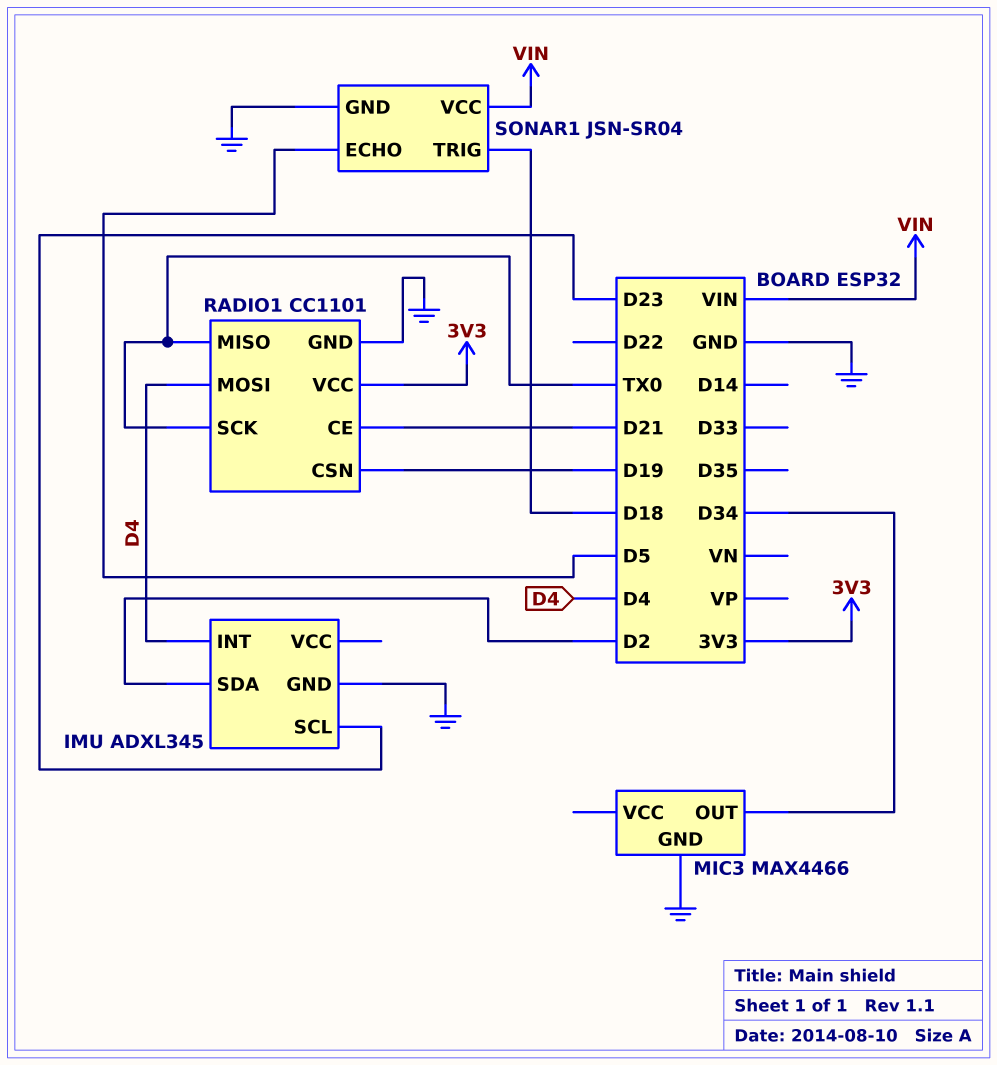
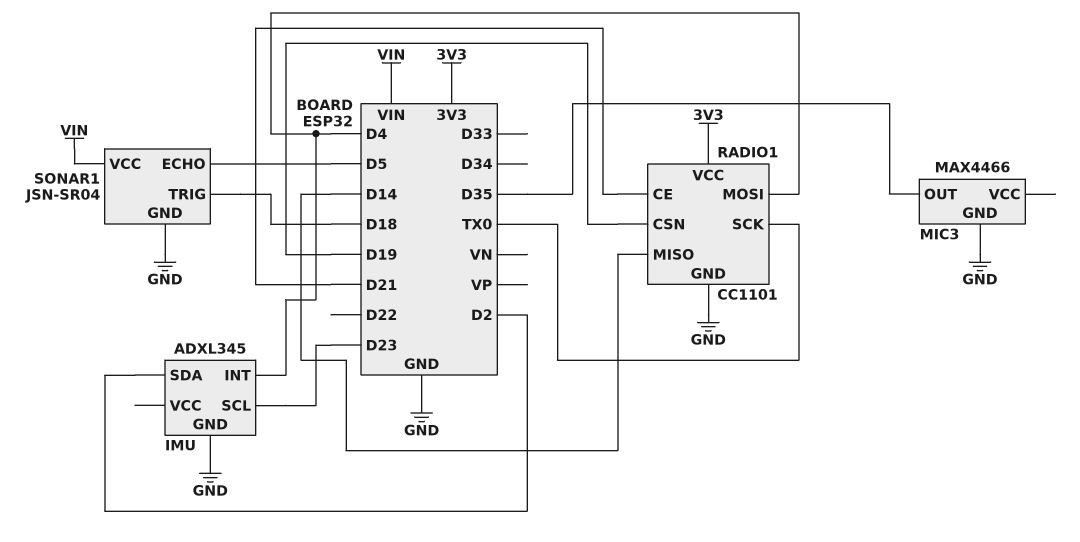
MIC3 pin OUT: D34 -> D35
RADIO1 pin MISO: TX0 -> D14

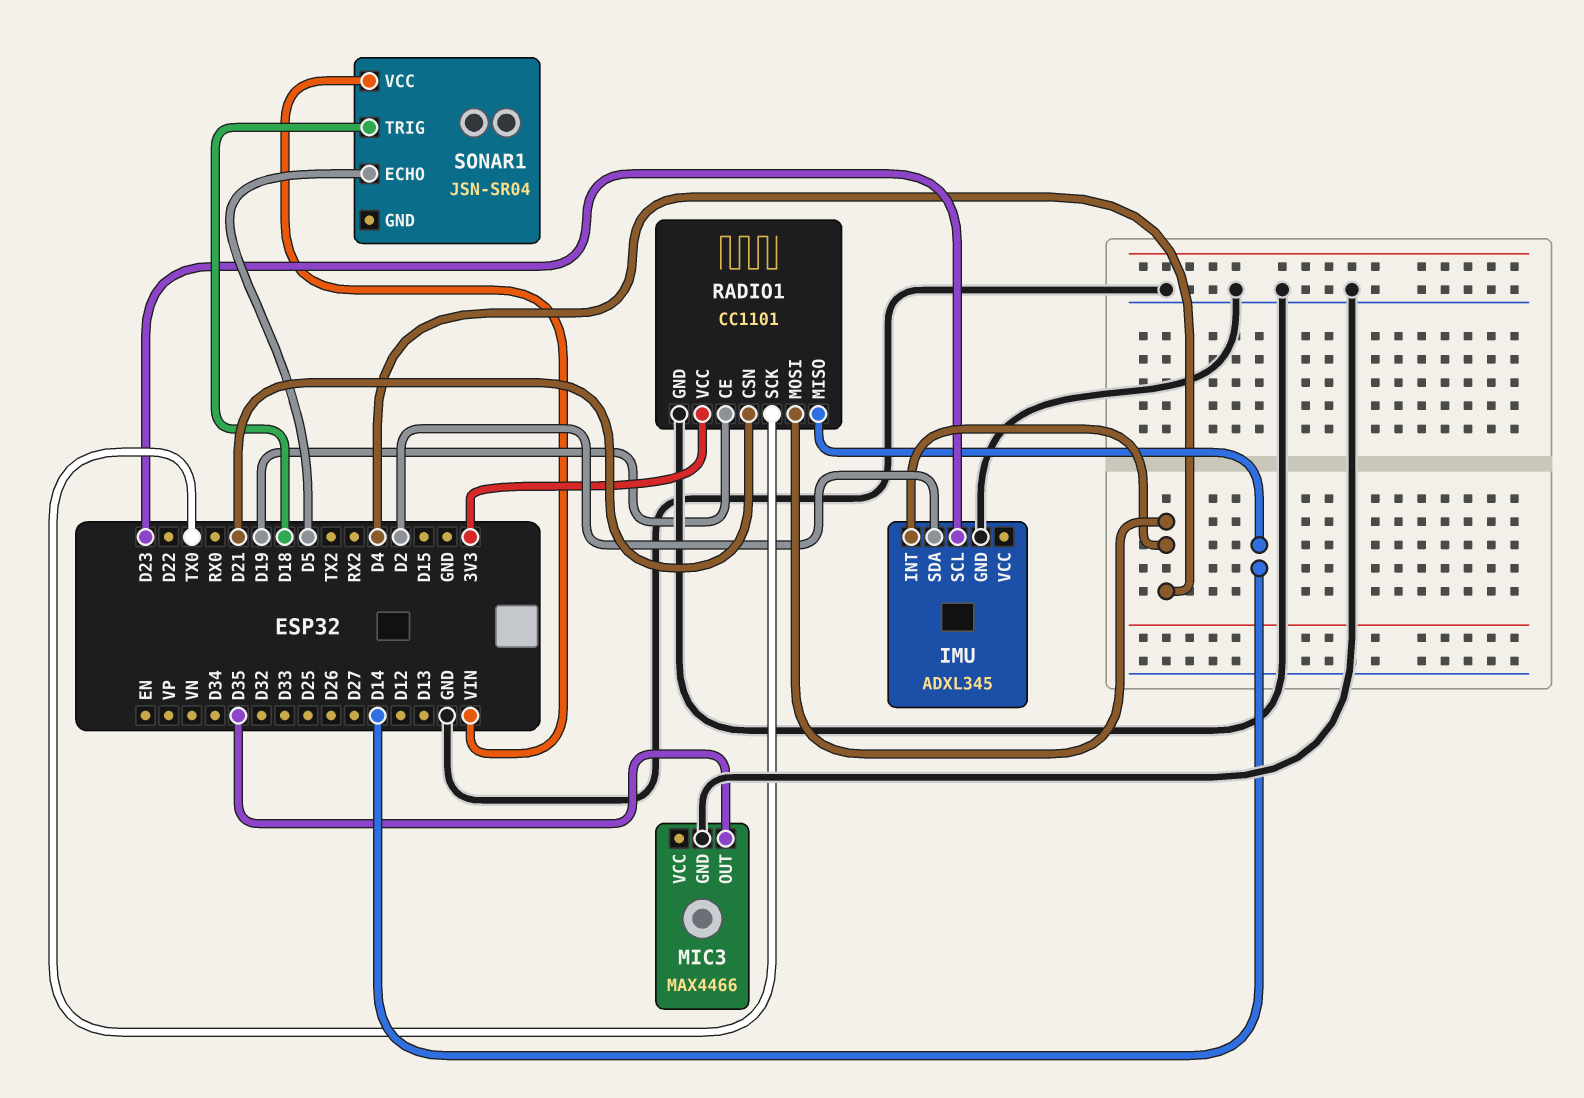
RADIO1 pin CE: D21 -> D19
RADIO1 pin CSN: D19 -> D21
SONAR1 pin GND: GND -> none

